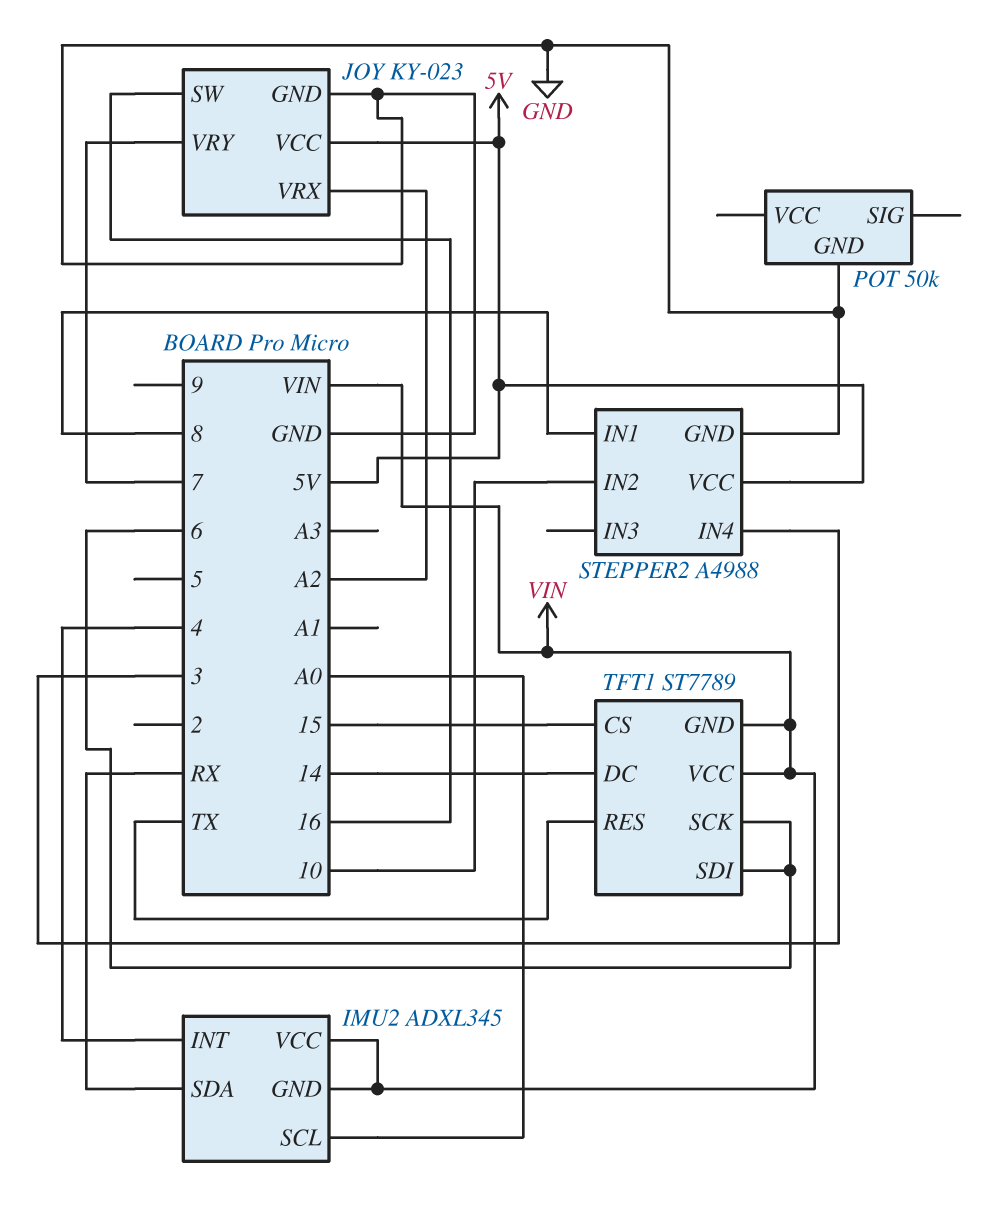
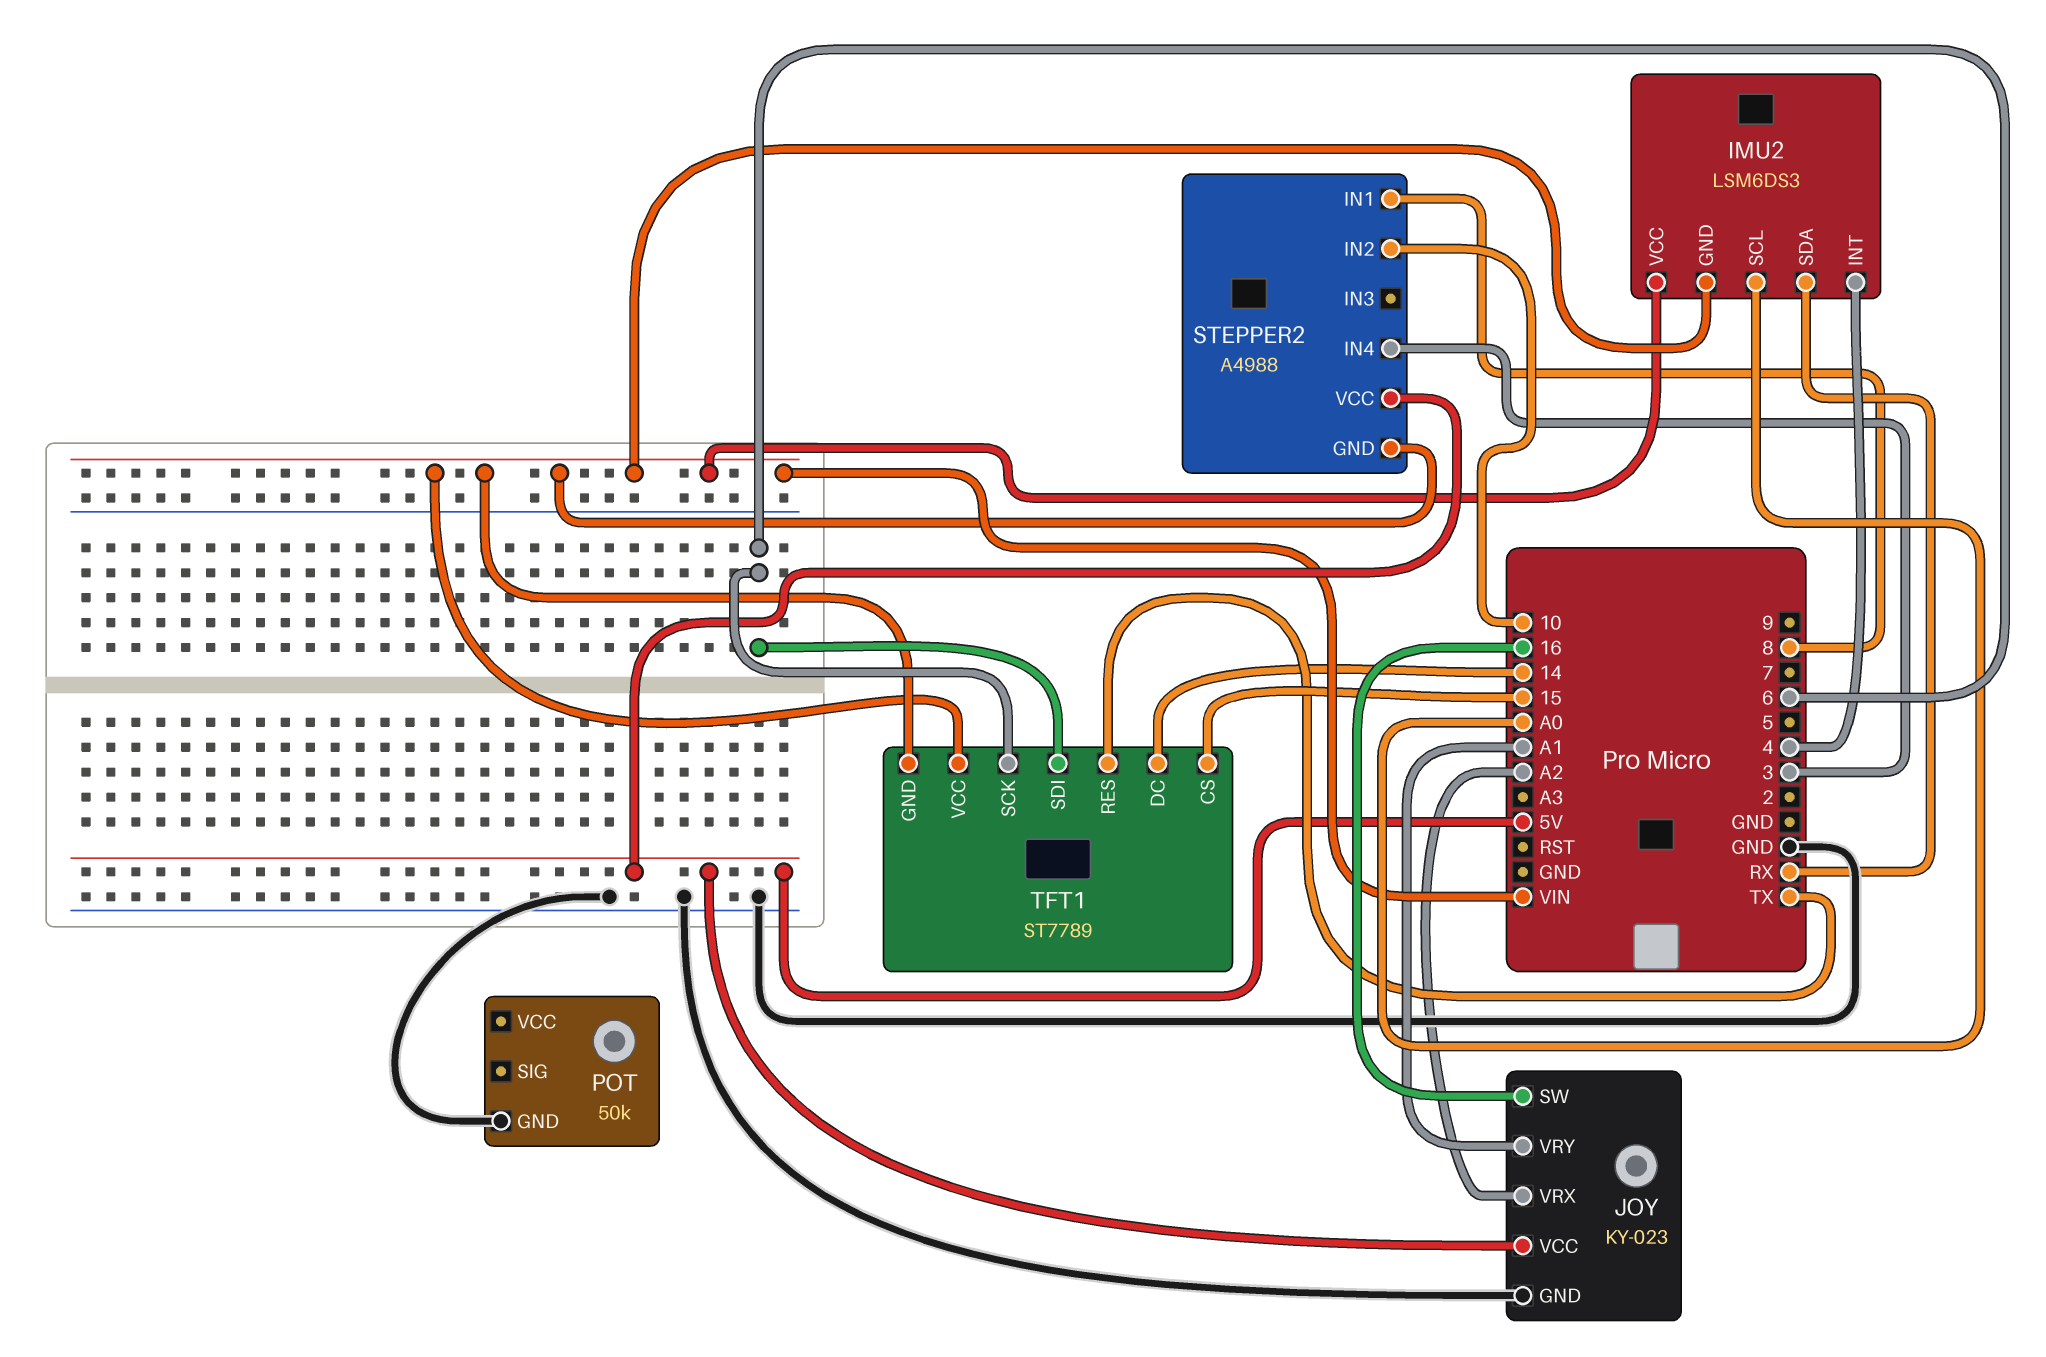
IMU2: ADXL345 -> LSM6DS3
JOY pin VRY: 7 -> A1
STEPPER2 pin GND: GND -> VIN

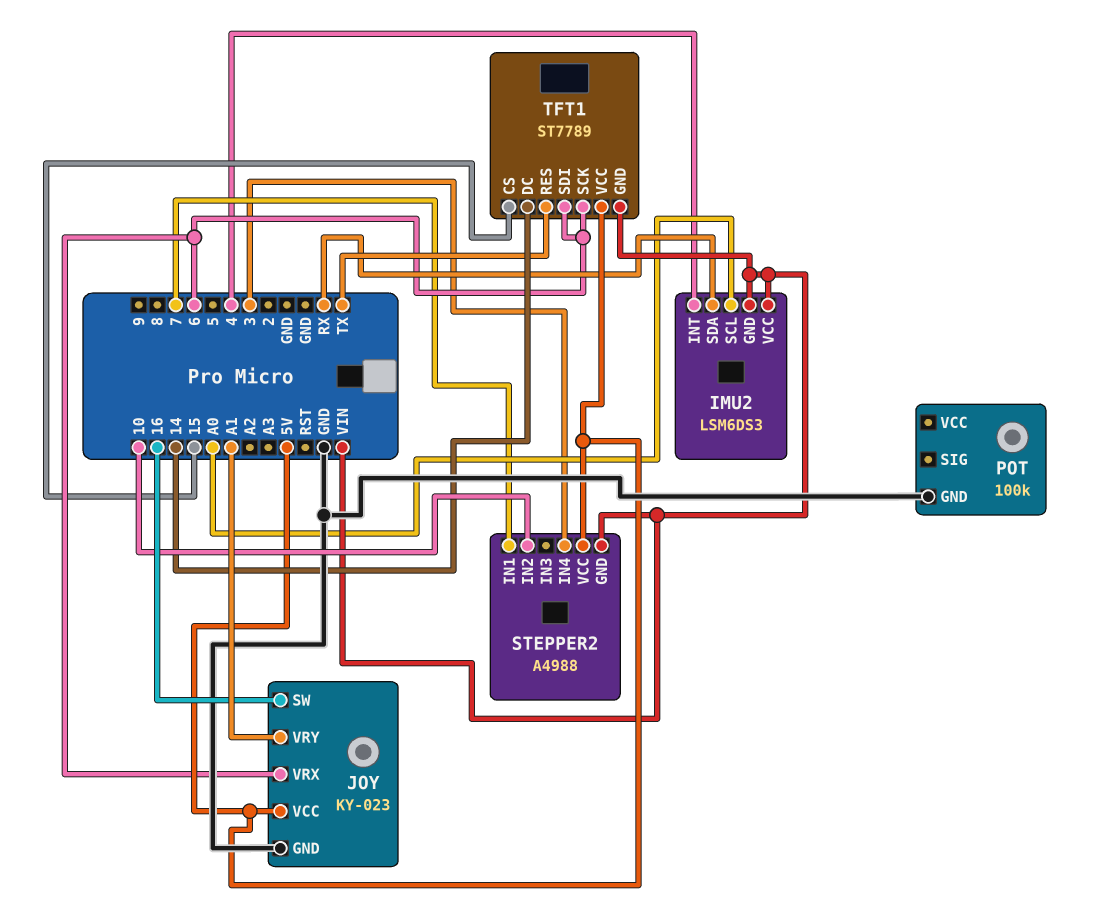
JOY pin VRX: A2 -> 6
POT: 50k -> 100k
STEPPER2 pin IN1: 8 -> 7
TFT1 pin VCC: VIN -> 5V

